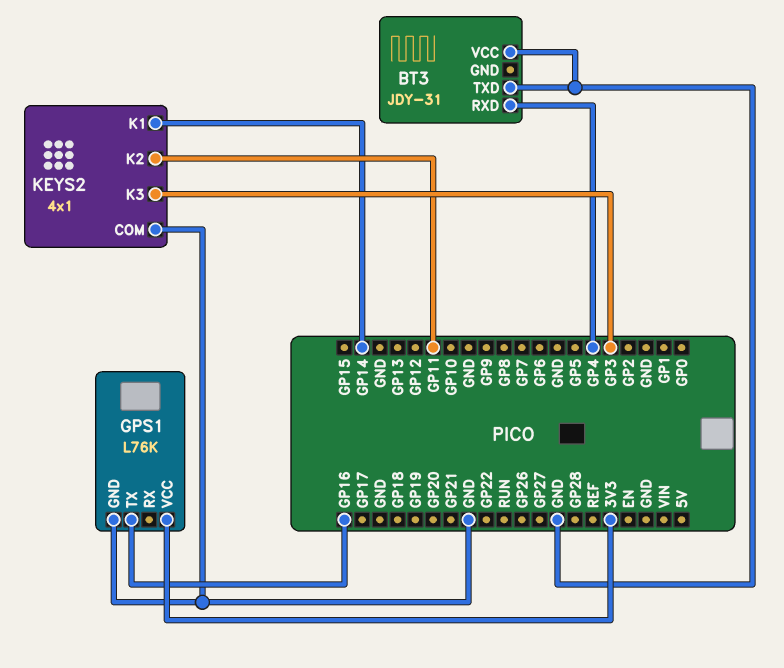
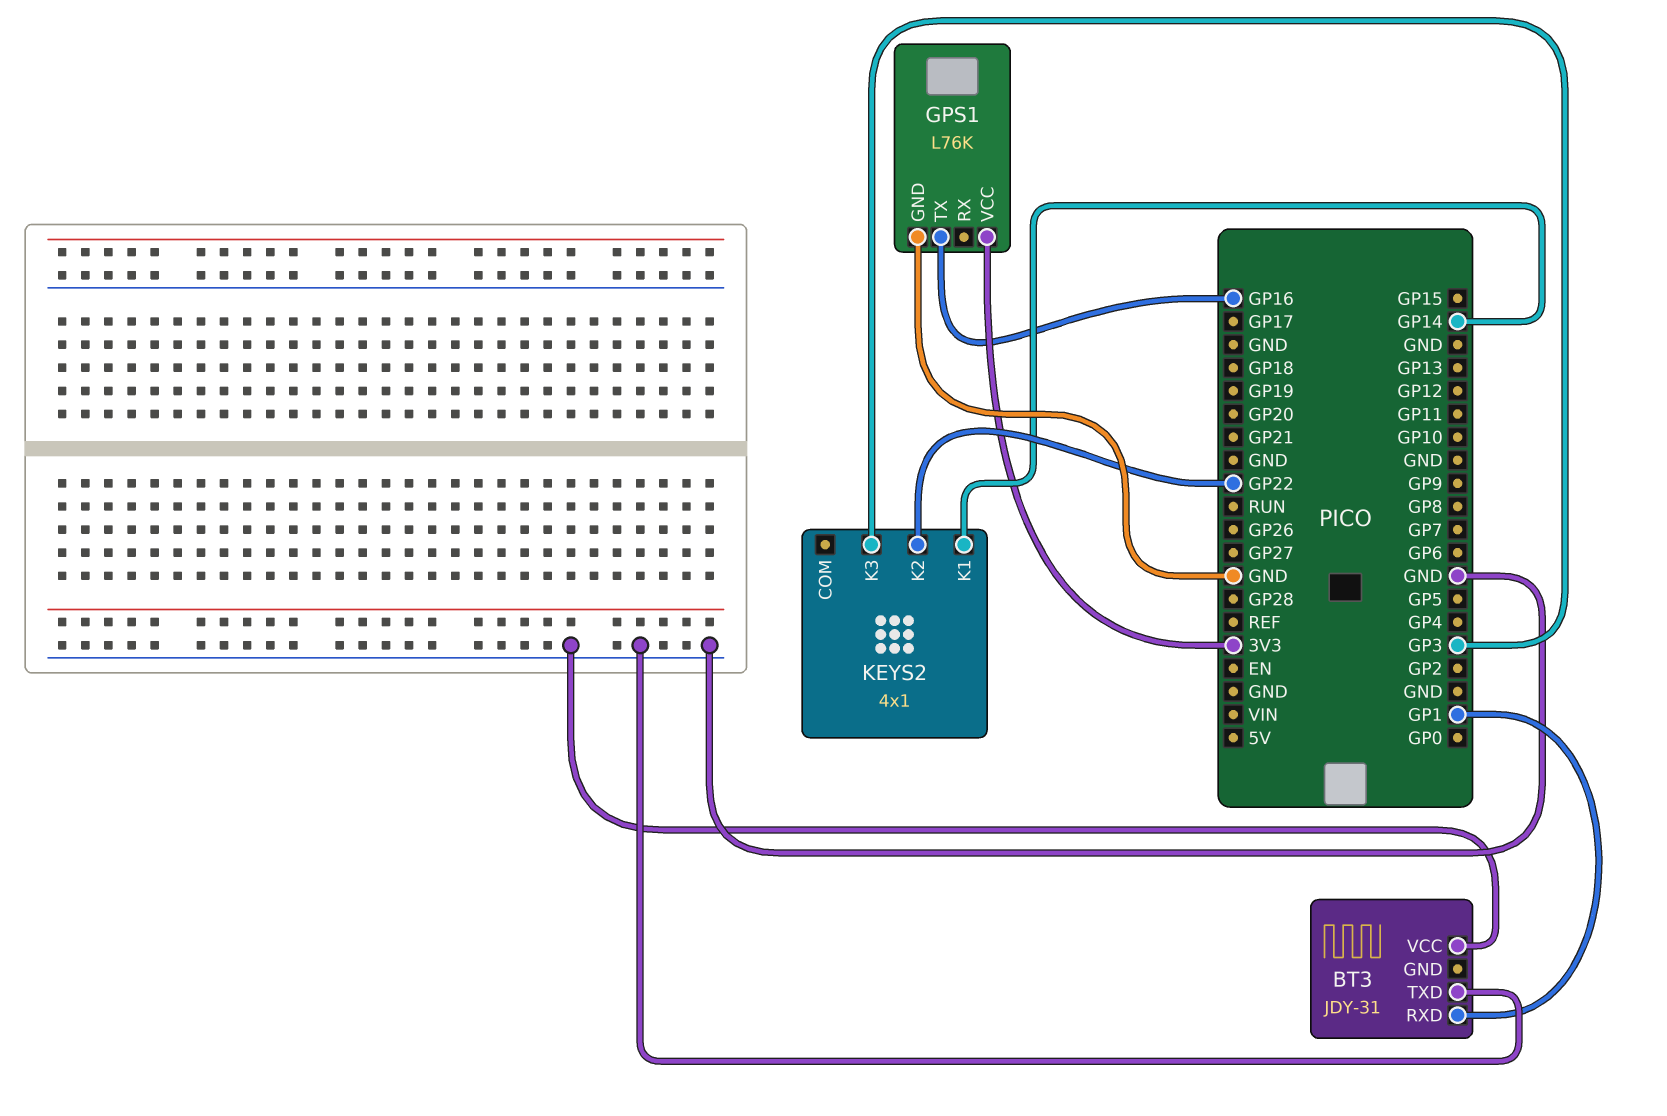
BT3 pin RXD: GP4 -> GP1
KEYS2 pin COM: GND -> none
KEYS2 pin K2: GP11 -> GP22

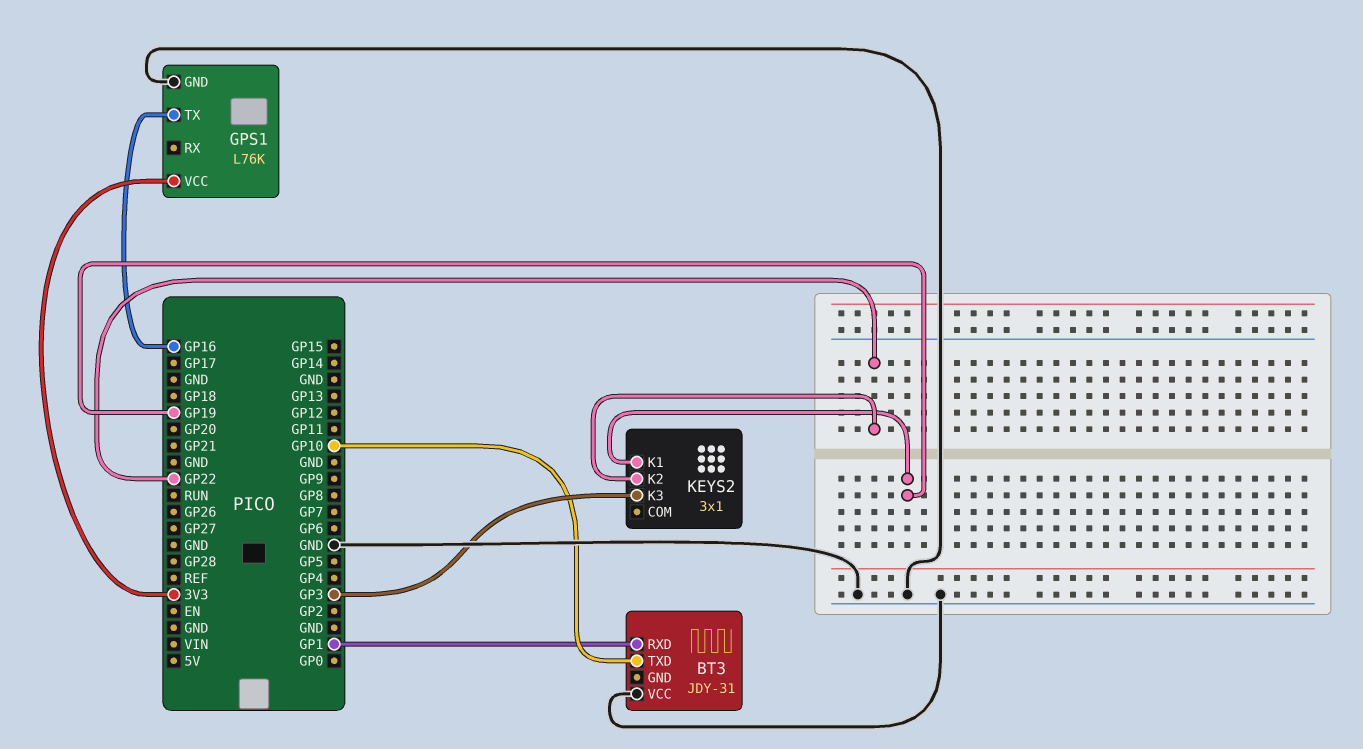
BT3 pin TXD: GND -> GP10
KEYS2: 4x1 -> 3x1
KEYS2 pin K1: GP14 -> GP19

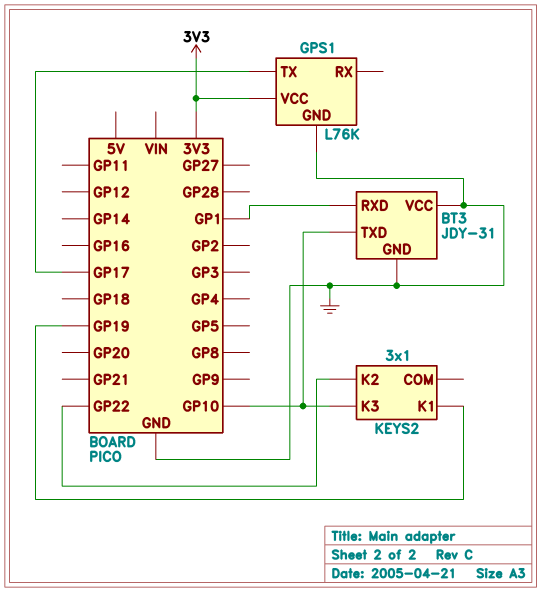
BT3 pin GND: none -> GND
GPS1 pin TX: GP16 -> GP17
KEYS2 pin K3: GP3 -> GP10

